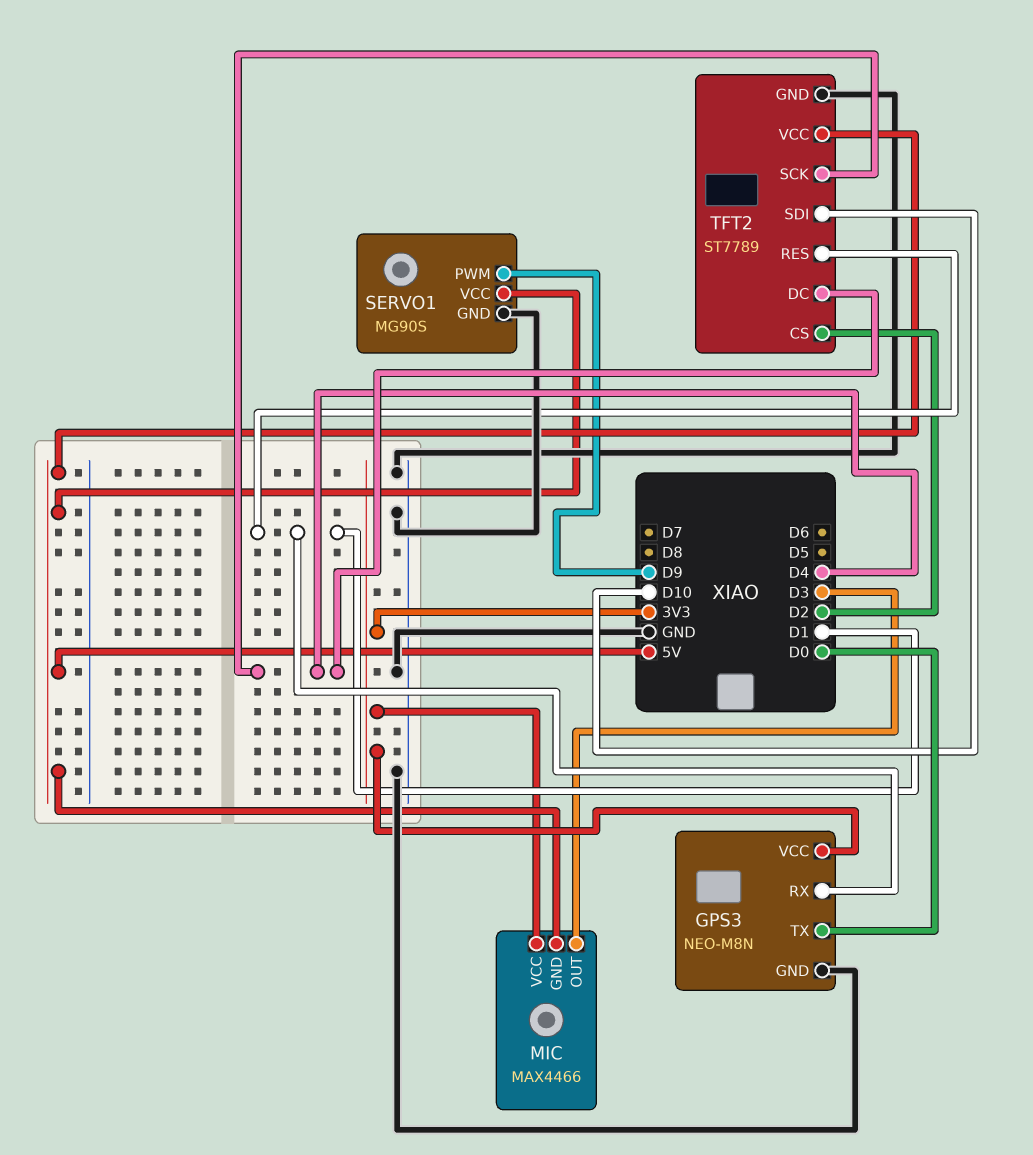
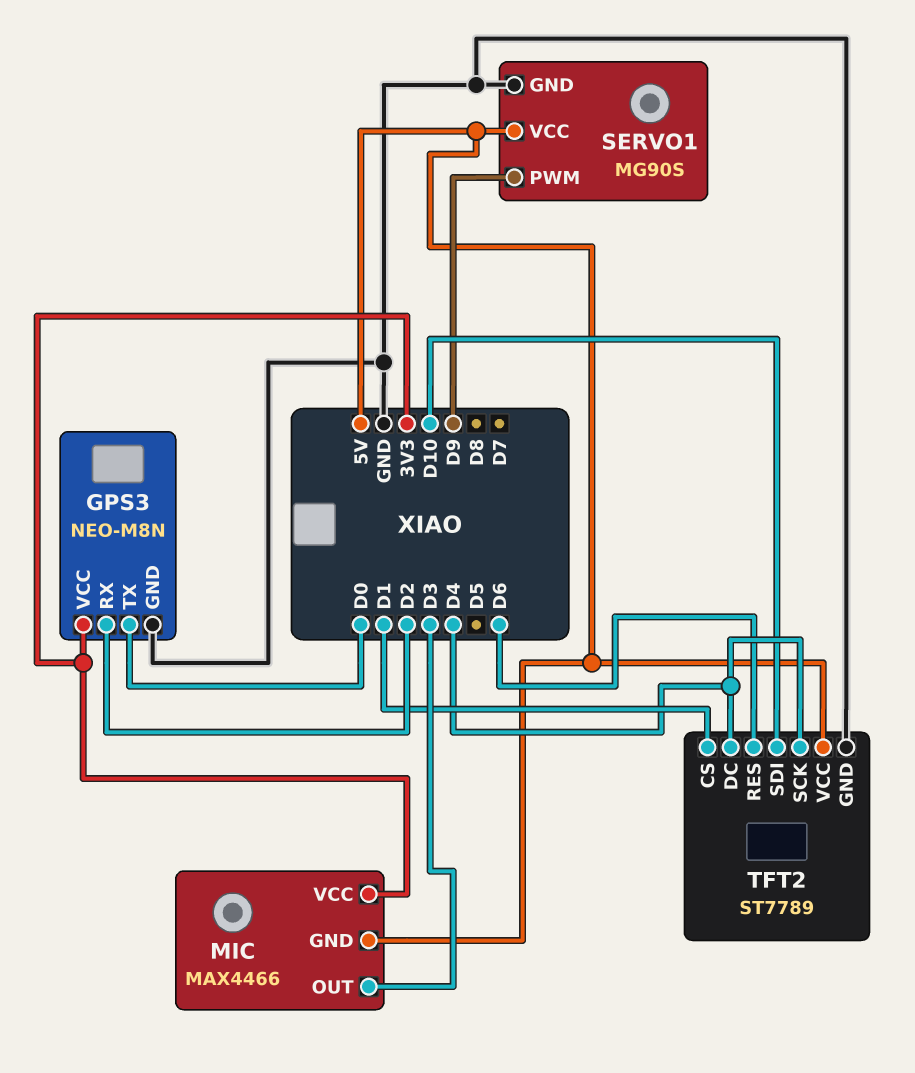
GPS3 pin RX: D1 -> D2
TFT2 pin CS: D2 -> D1
TFT2 pin RES: D1 -> D6

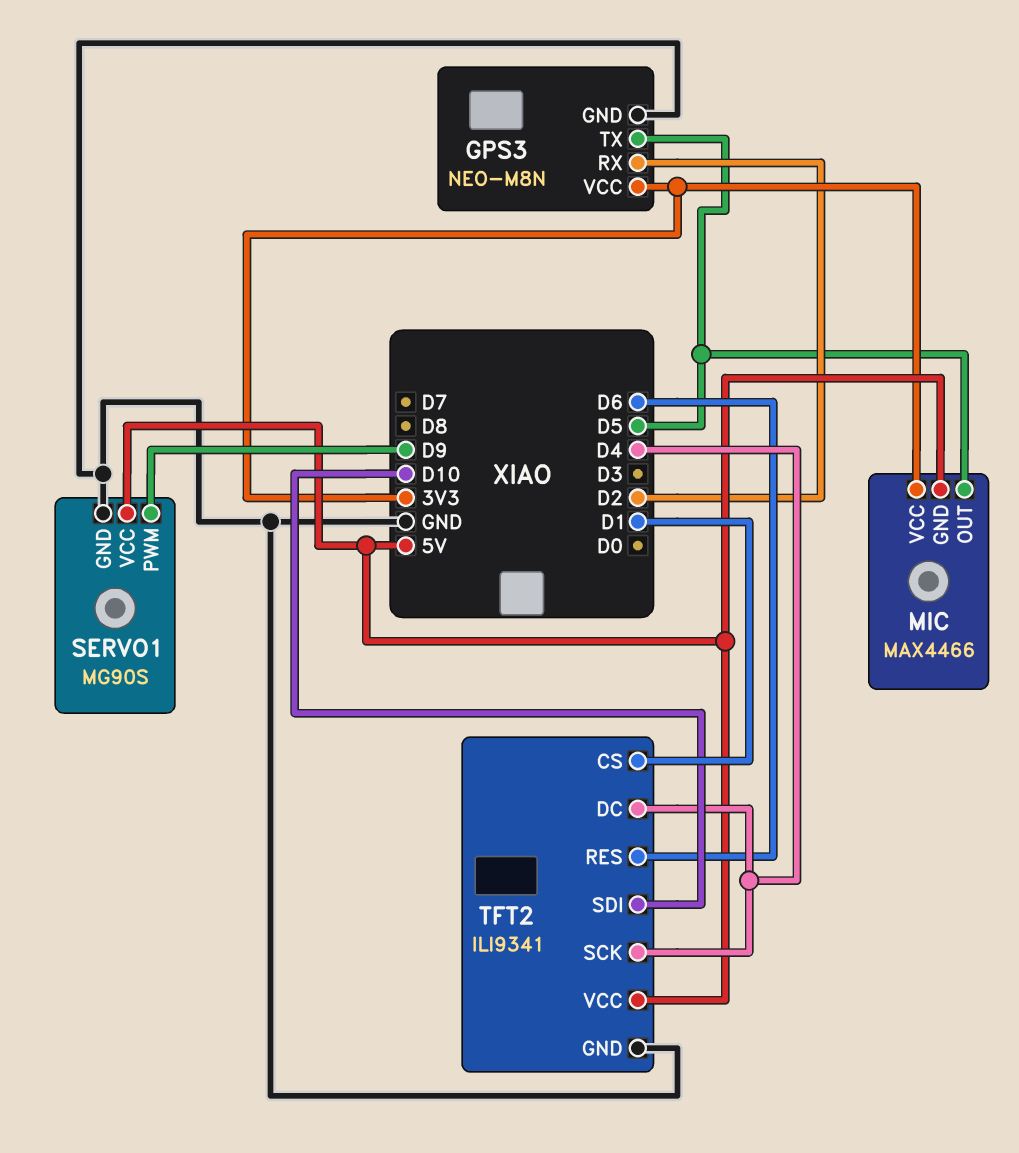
GPS3 pin TX: D0 -> D5
MIC pin OUT: D3 -> D5
TFT2: ST7789 -> ILI9341

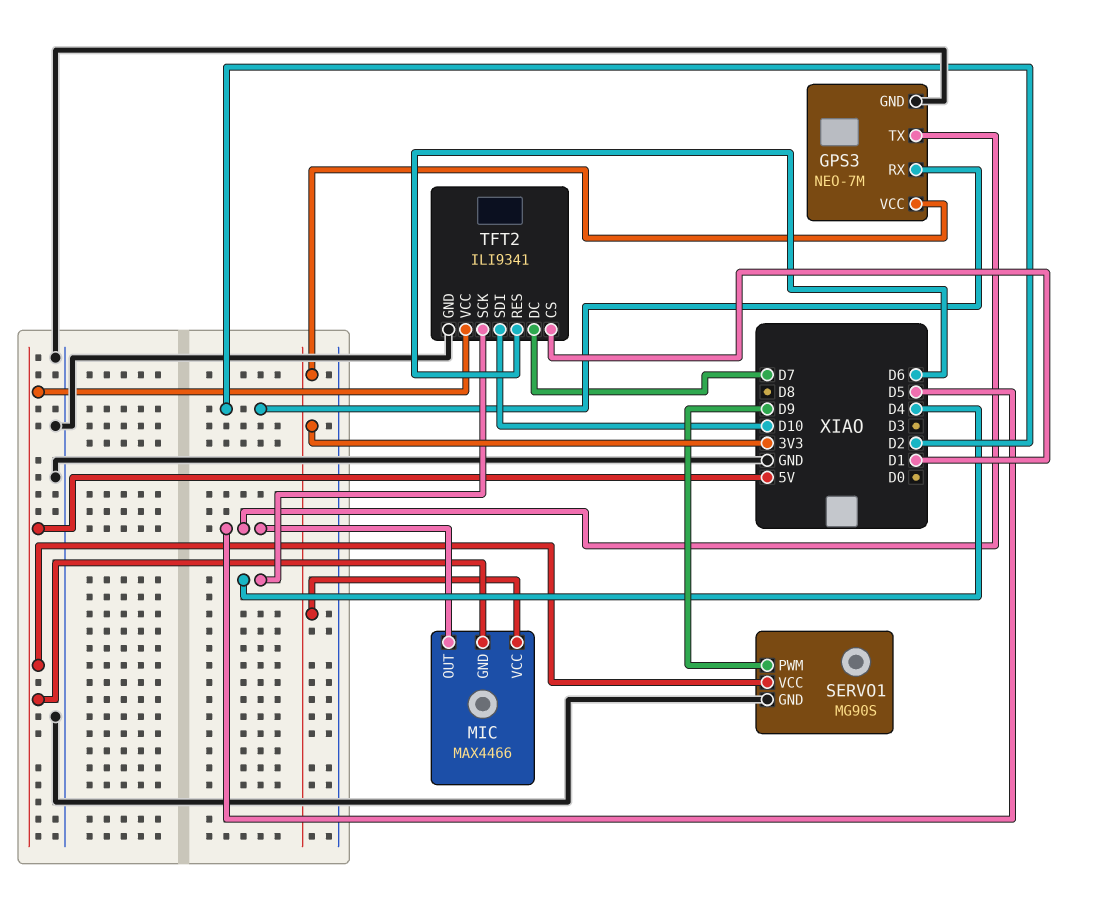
GPS3: NEO-M8N -> NEO-7M
TFT2 pin DC: D4 -> D7

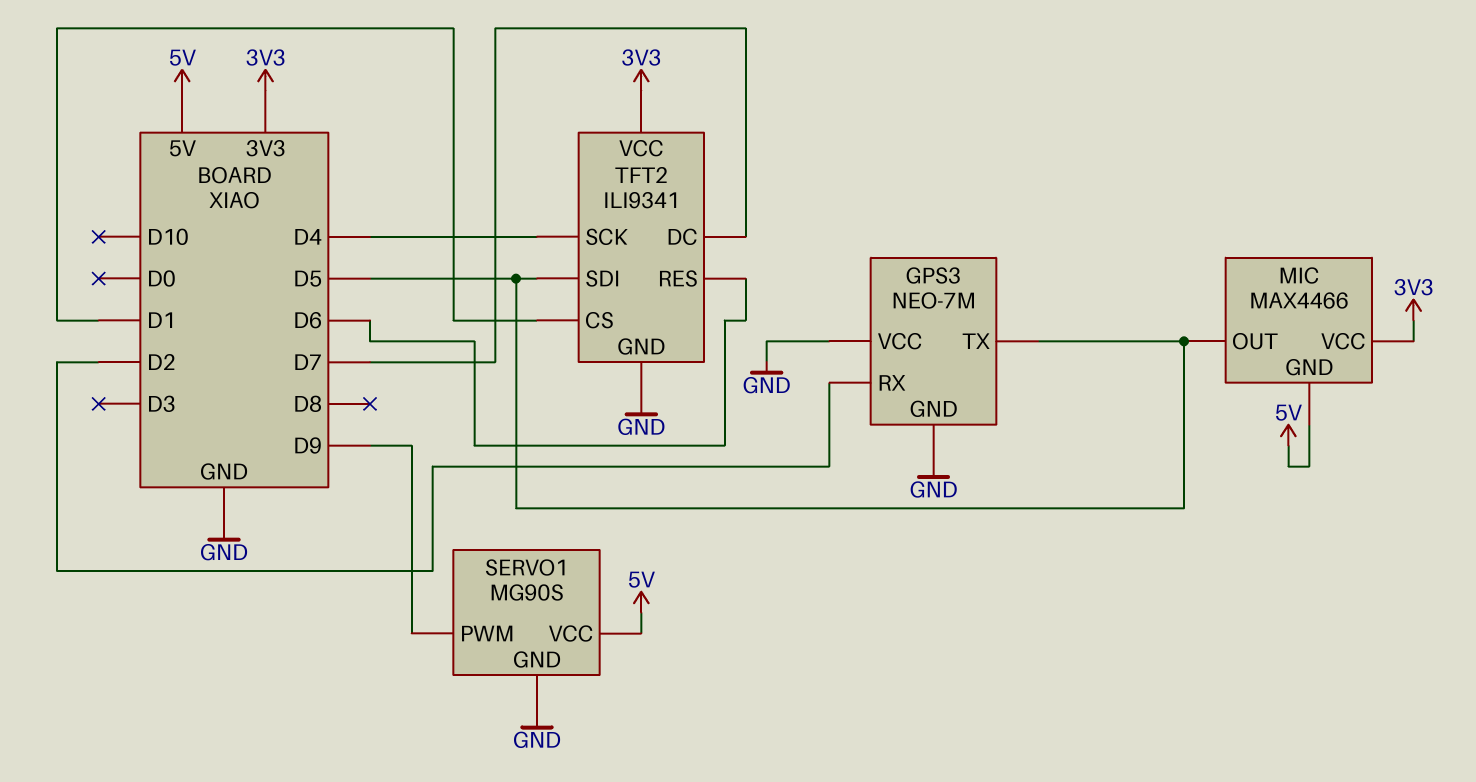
GPS3 pin VCC: 3V3 -> GND
TFT2 pin SDI: D10 -> D5
TFT2 pin VCC: 5V -> 3V3

